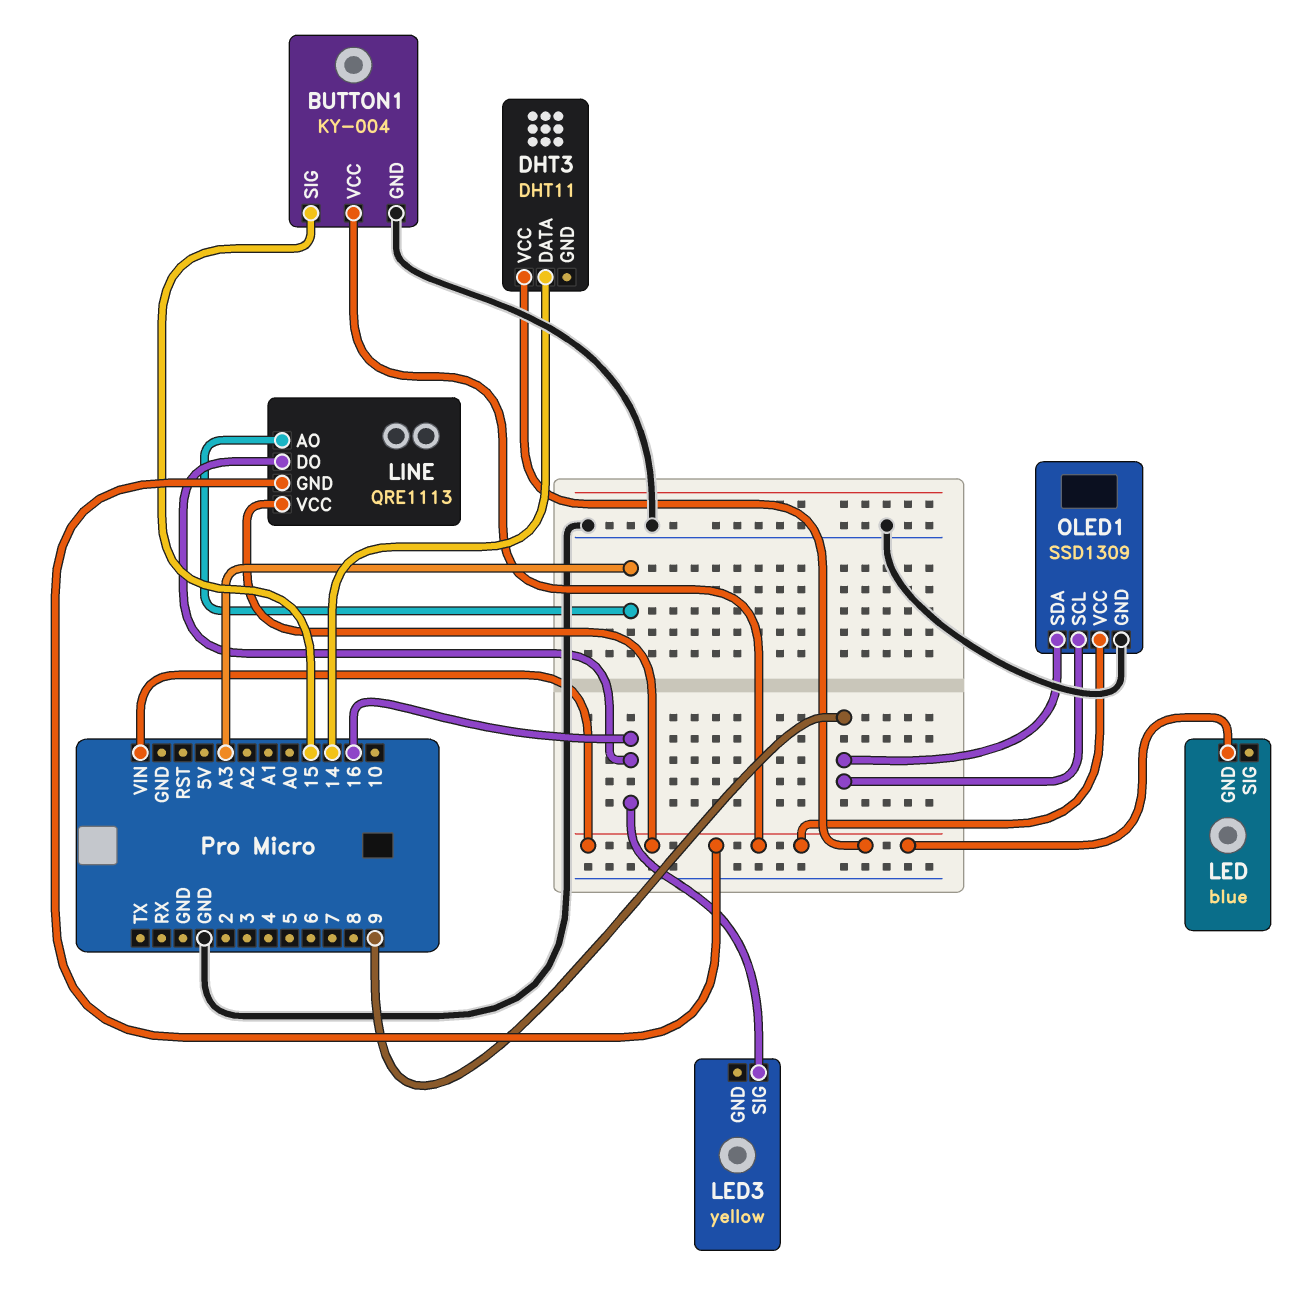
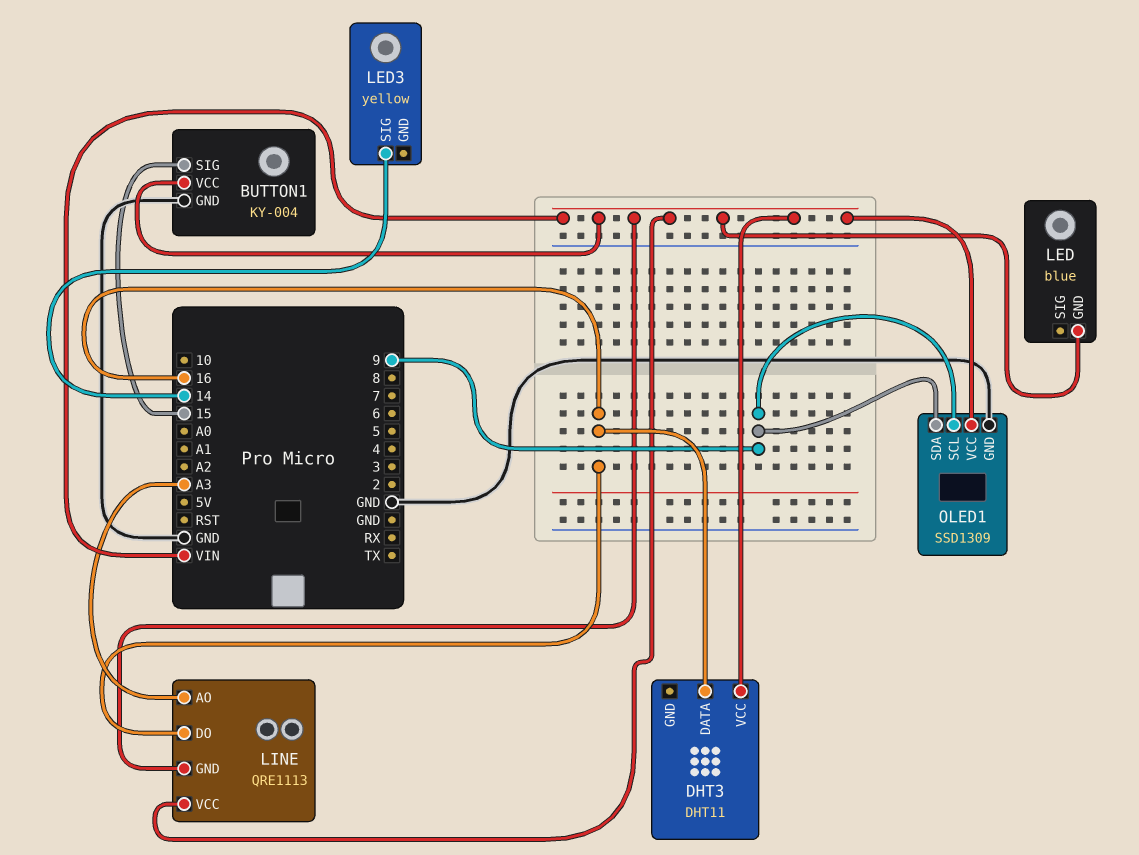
DHT3 pin DATA: 14 -> 16
LED3 pin SIG: 16 -> 14

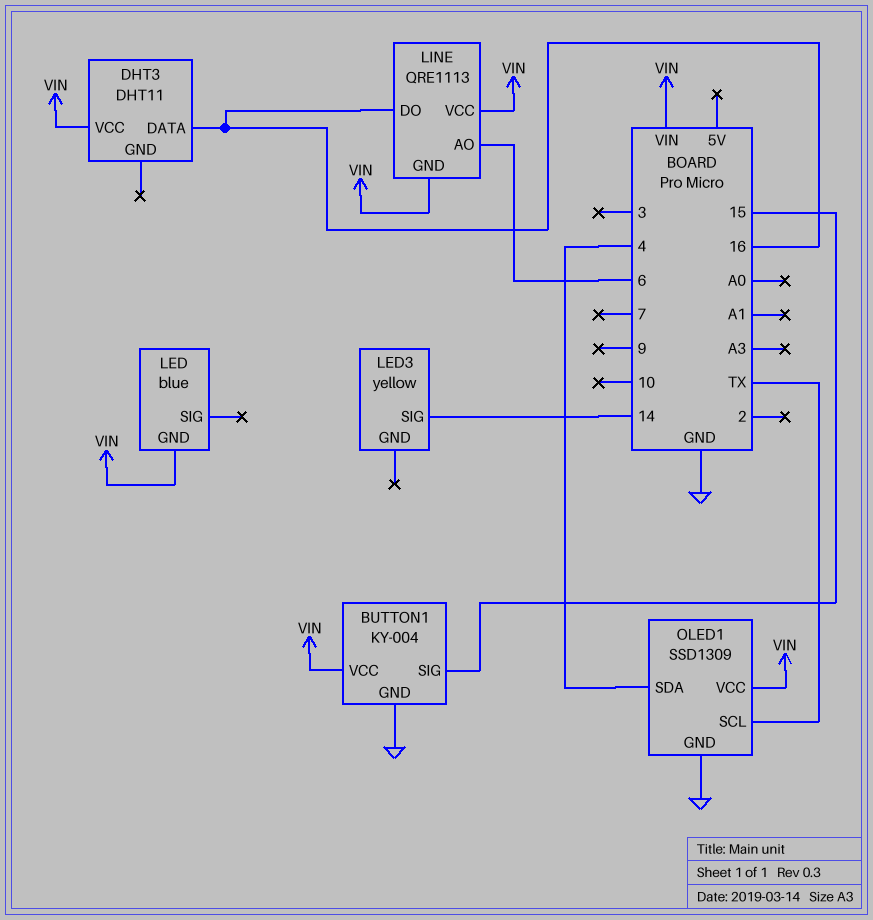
LINE pin AO: A3 -> 6
OLED1 pin SCL: 9 -> TX
OLED1 pin SDA: 9 -> 4

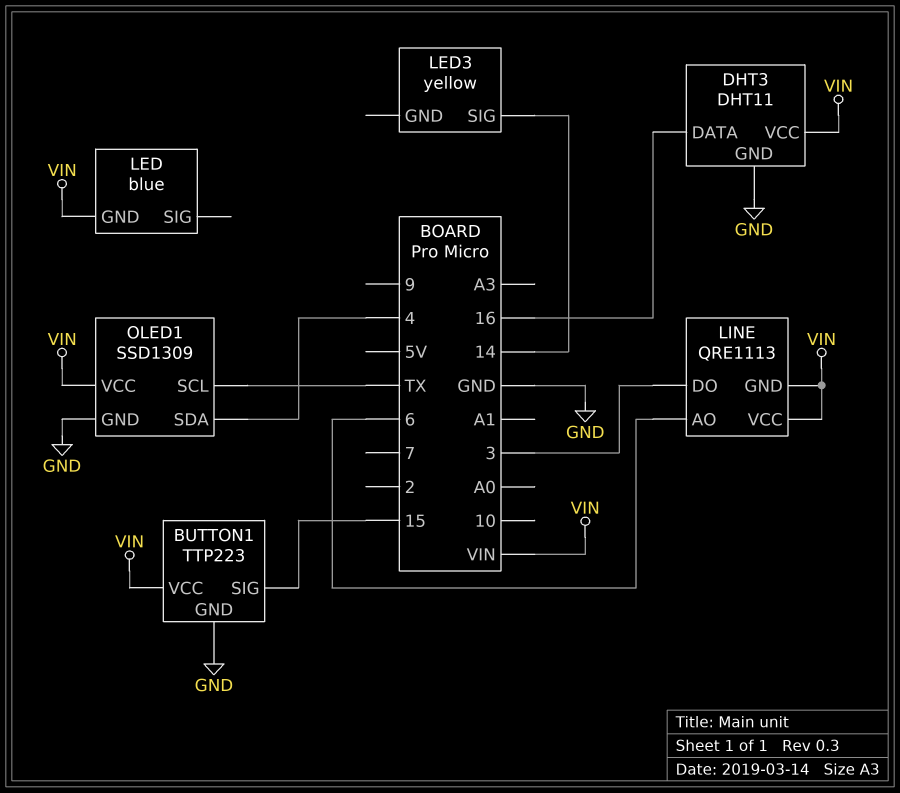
BUTTON1: KY-004 -> TTP223
DHT3 pin GND: none -> GND
LINE pin DO: 16 -> 3

